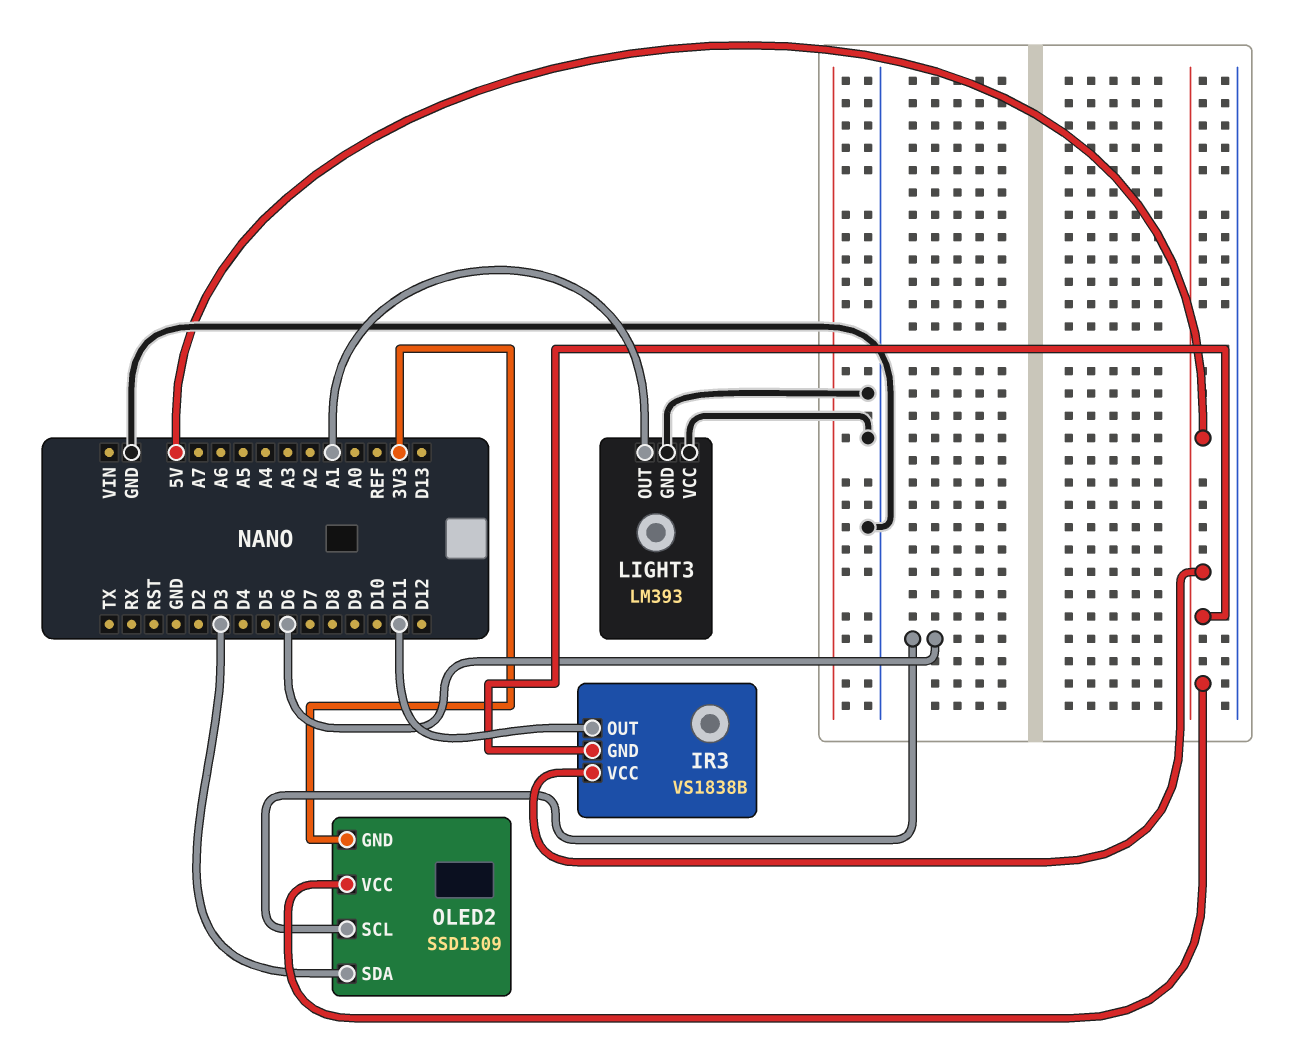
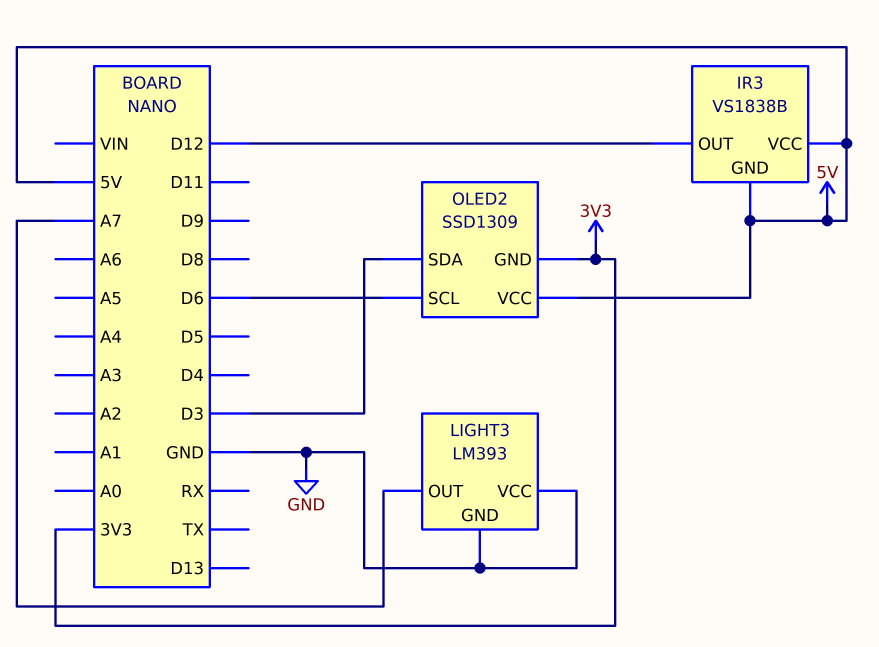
IR3 pin OUT: D11 -> D12
LIGHT3 pin OUT: A1 -> A7

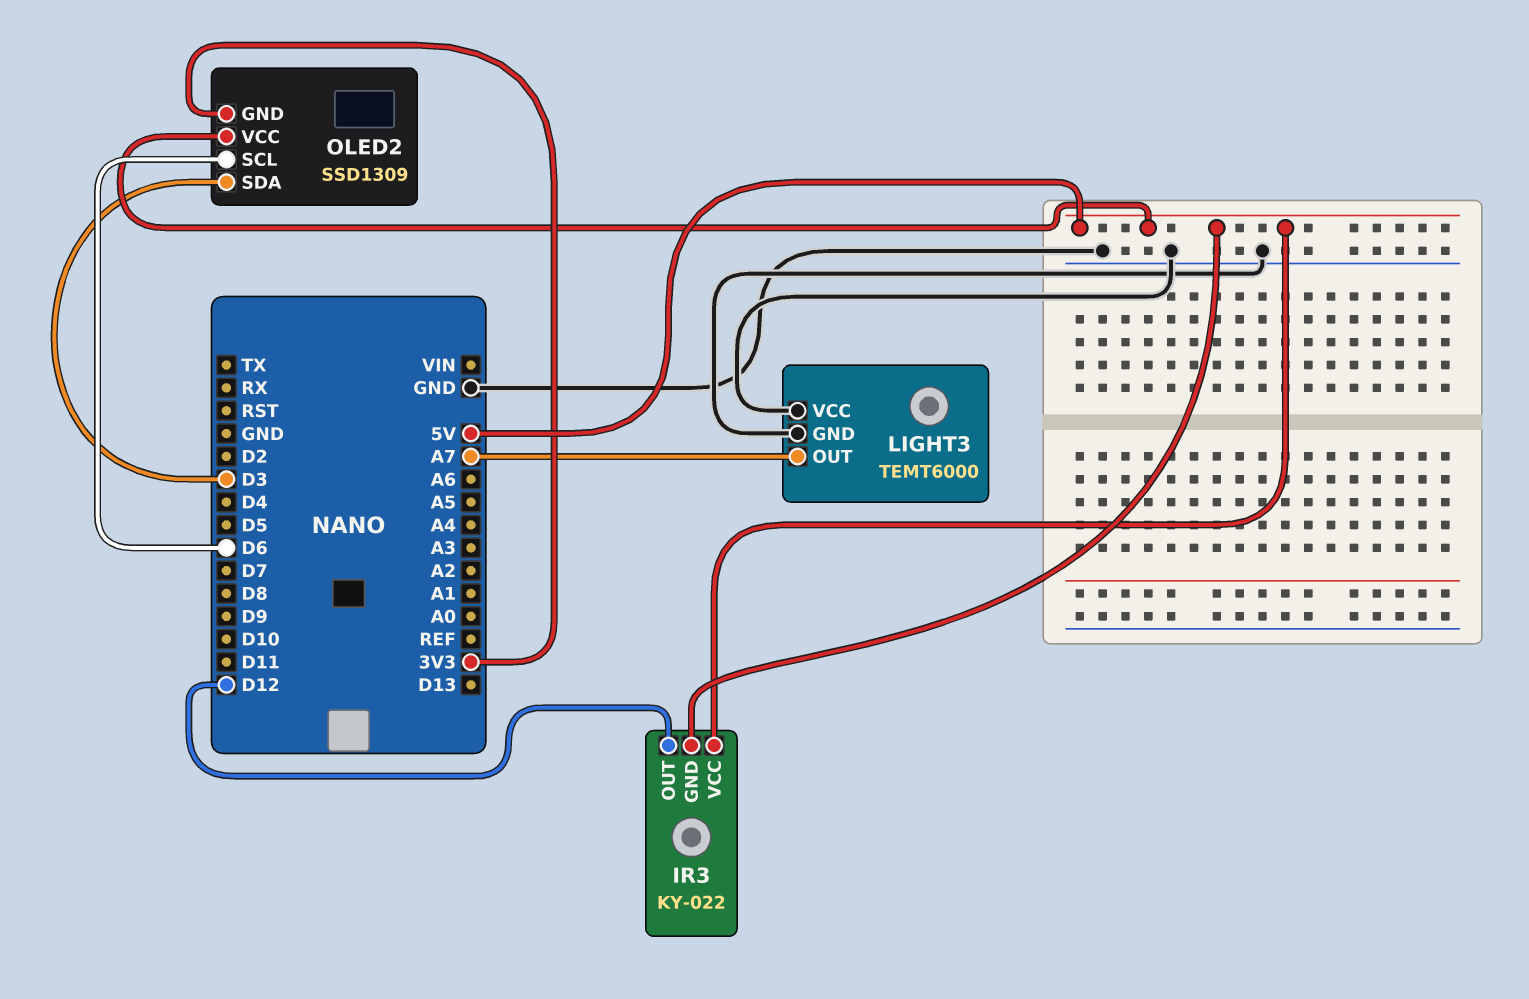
IR3: VS1838B -> KY-022
LIGHT3: LM393 -> TEMT6000

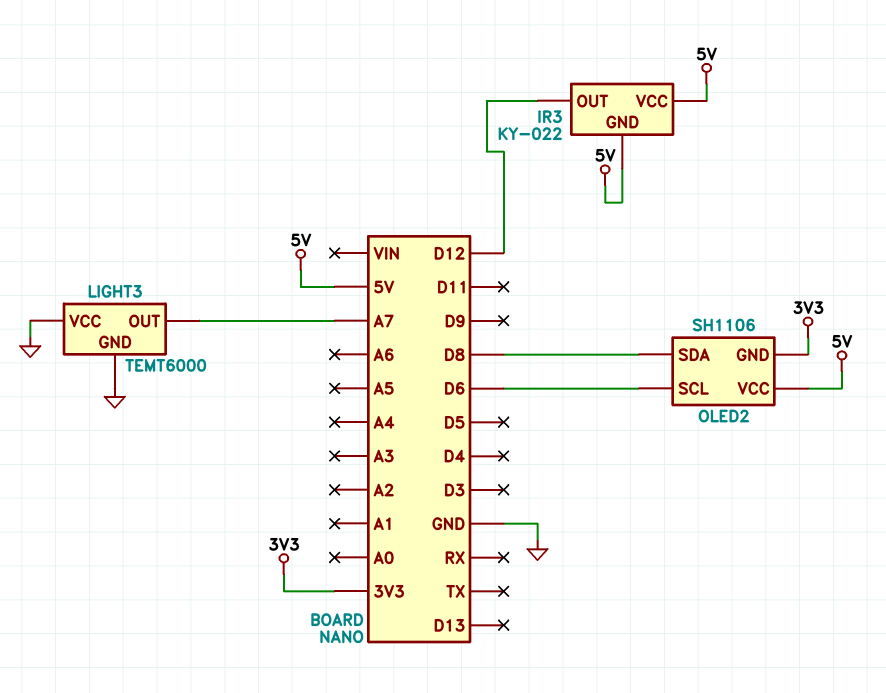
OLED2: SSD1309 -> SH1106
OLED2 pin SDA: D3 -> D8

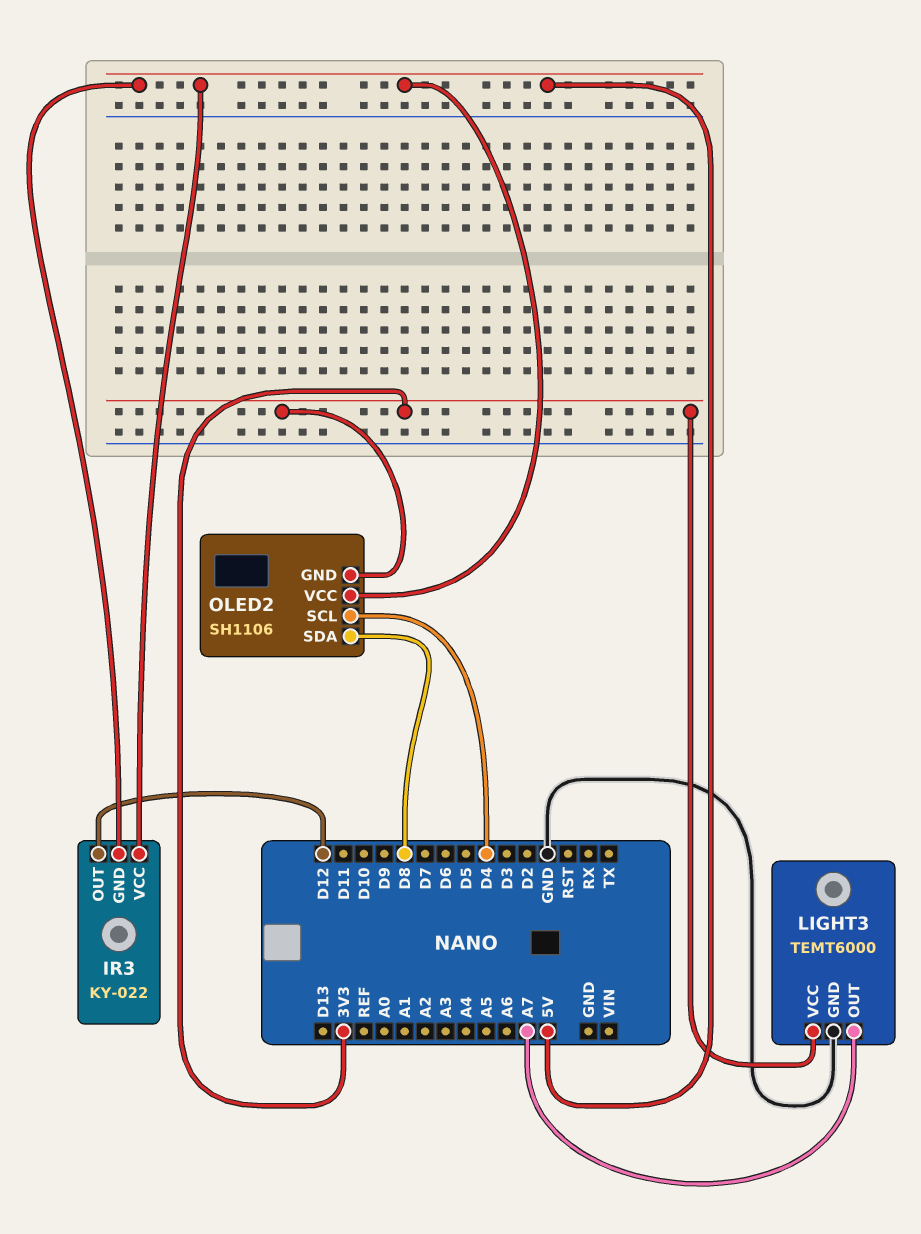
LIGHT3 pin VCC: GND -> 3V3
OLED2 pin SCL: D6 -> D4

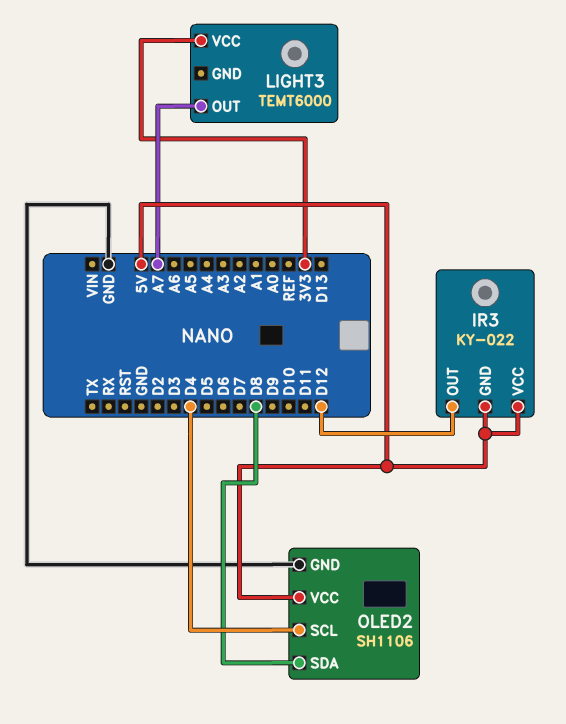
LIGHT3 pin GND: GND -> none
OLED2 pin GND: 3V3 -> GND

